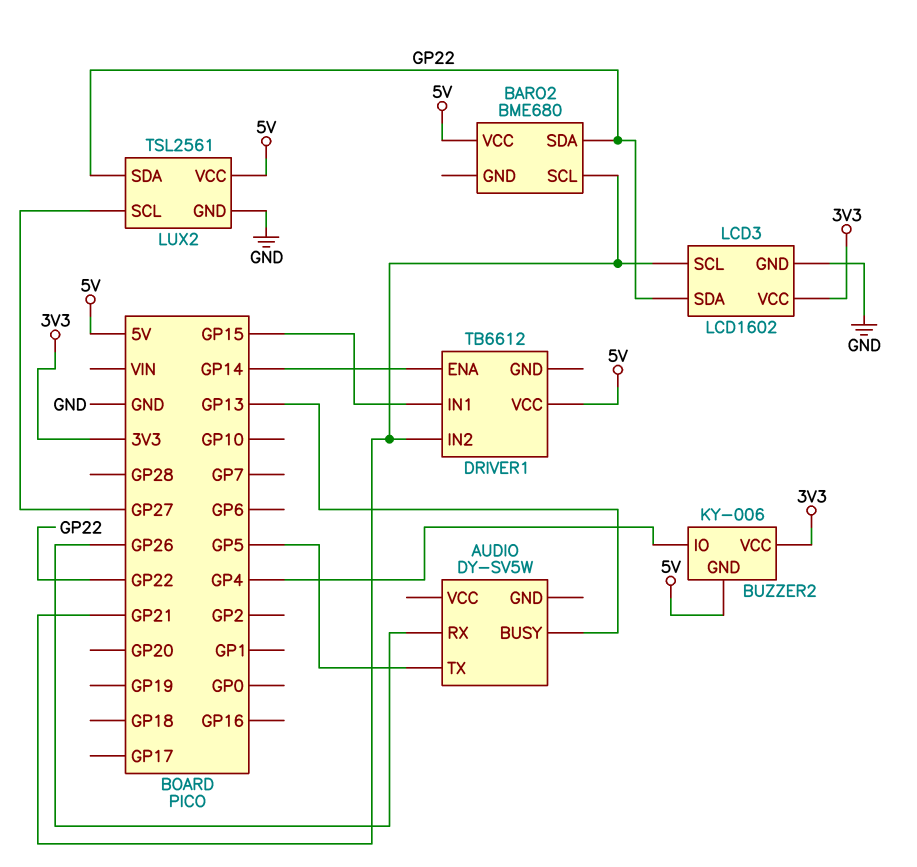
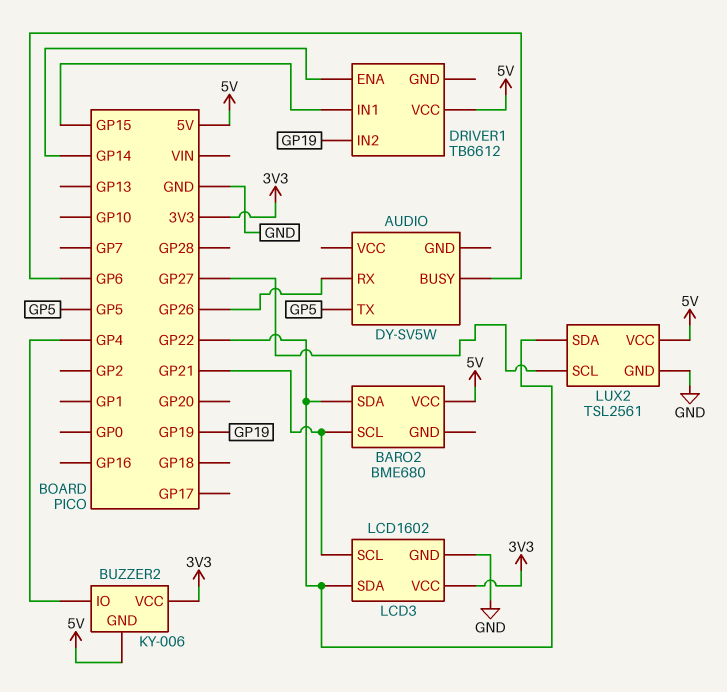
AUDIO pin BUSY: GP13 -> GP6
DRIVER1 pin IN2: GP21 -> GP19

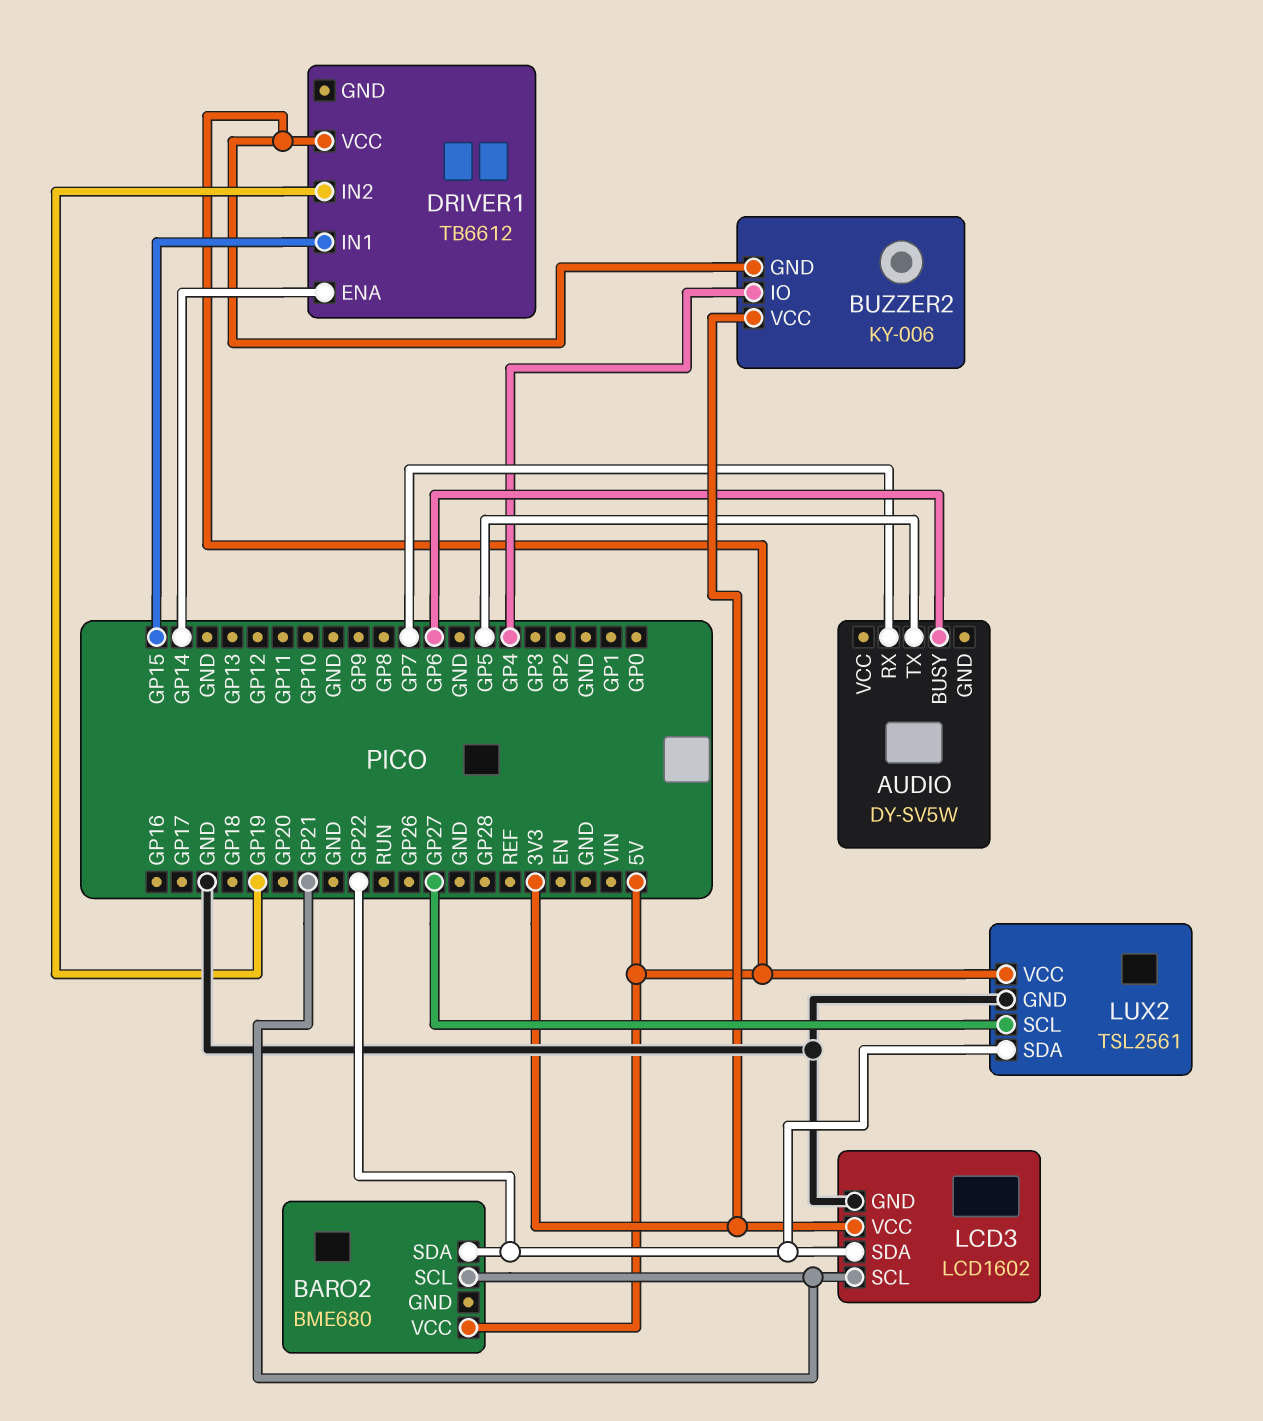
AUDIO pin RX: GP26 -> GP7

